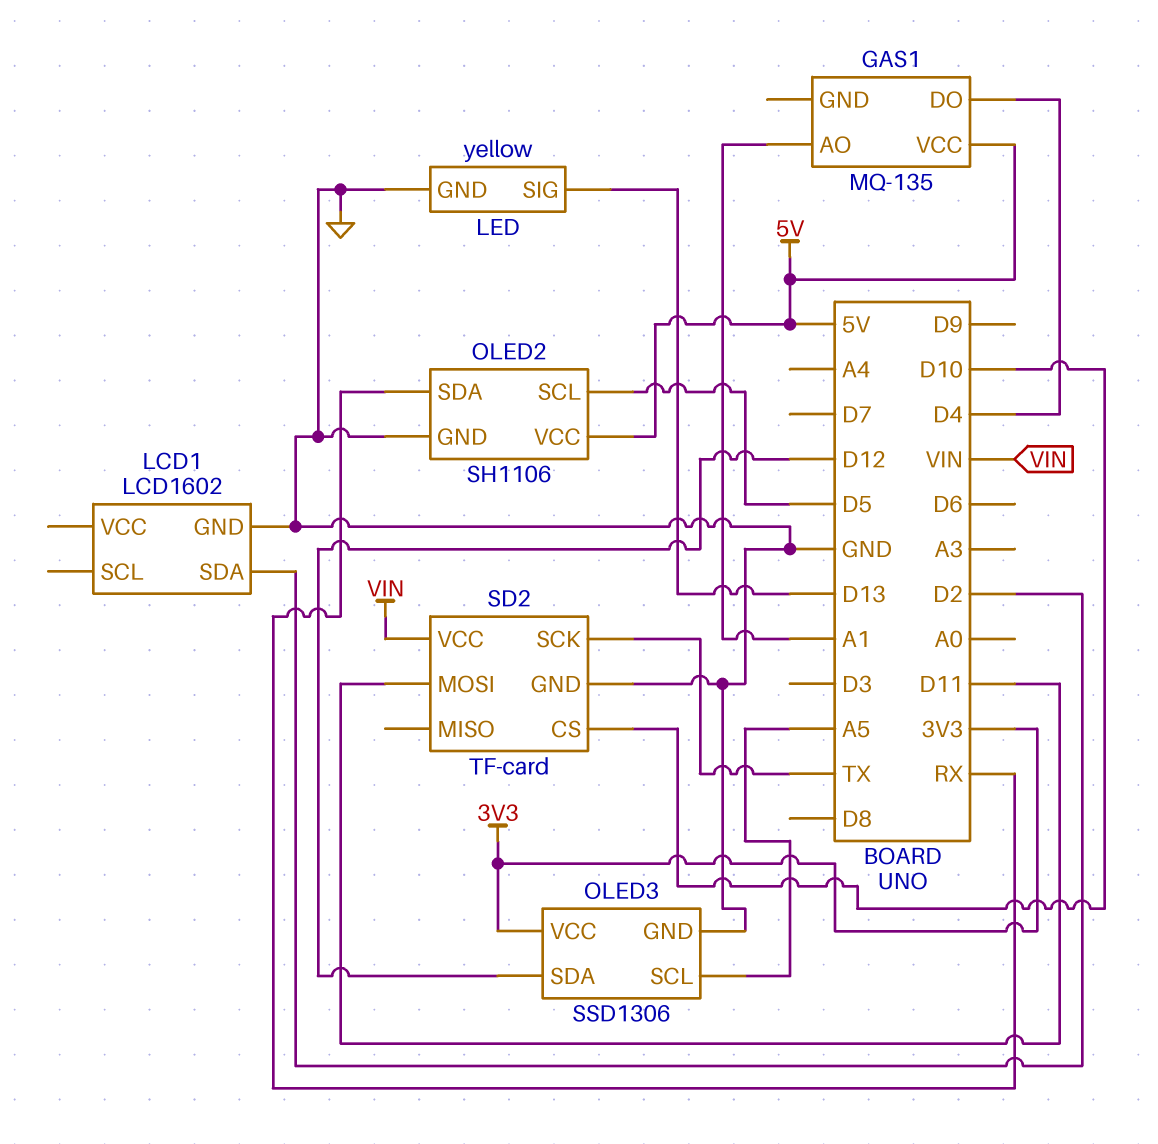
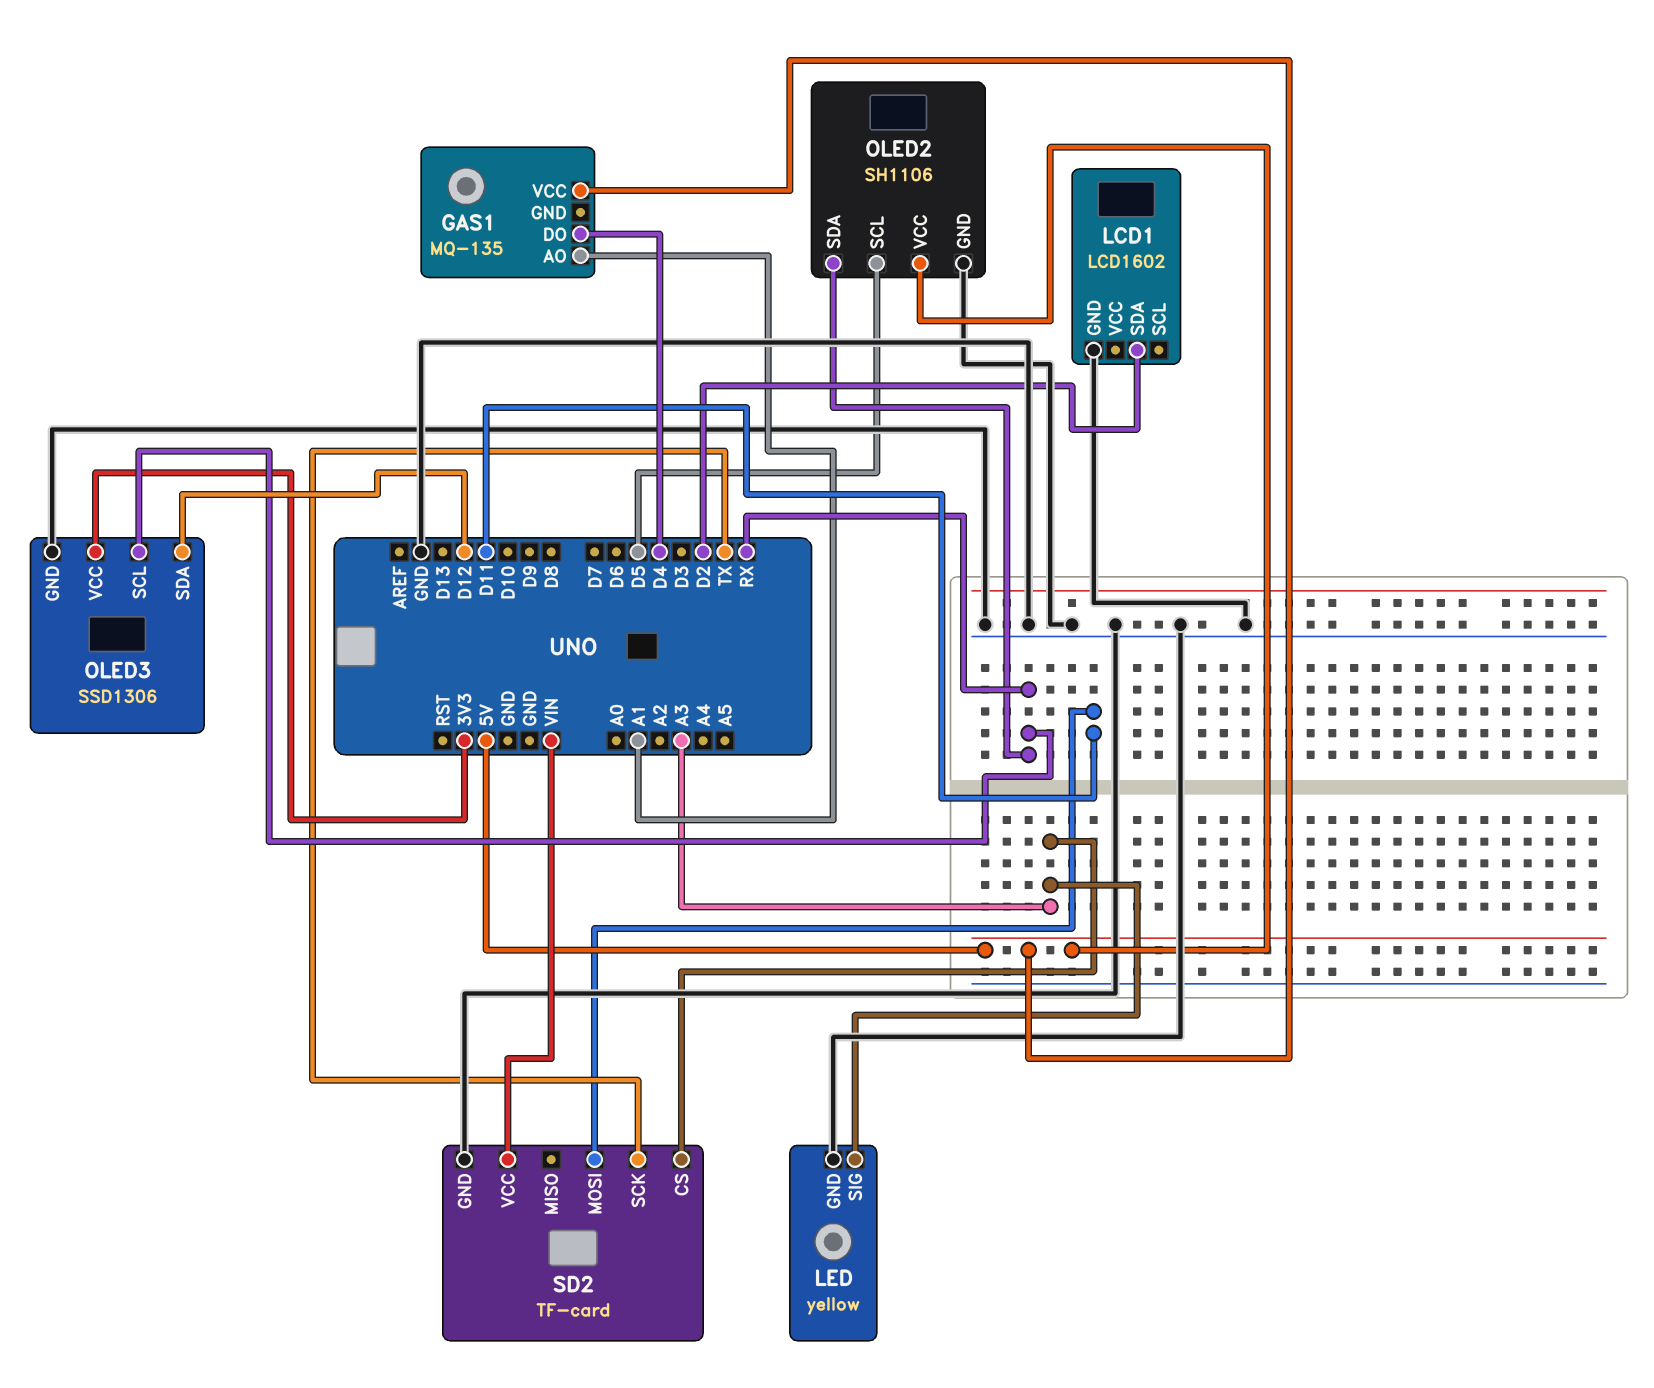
LED pin SIG: D13 -> A3
OLED3 pin SCL: A5 -> RX
SD2 pin CS: D10 -> A3

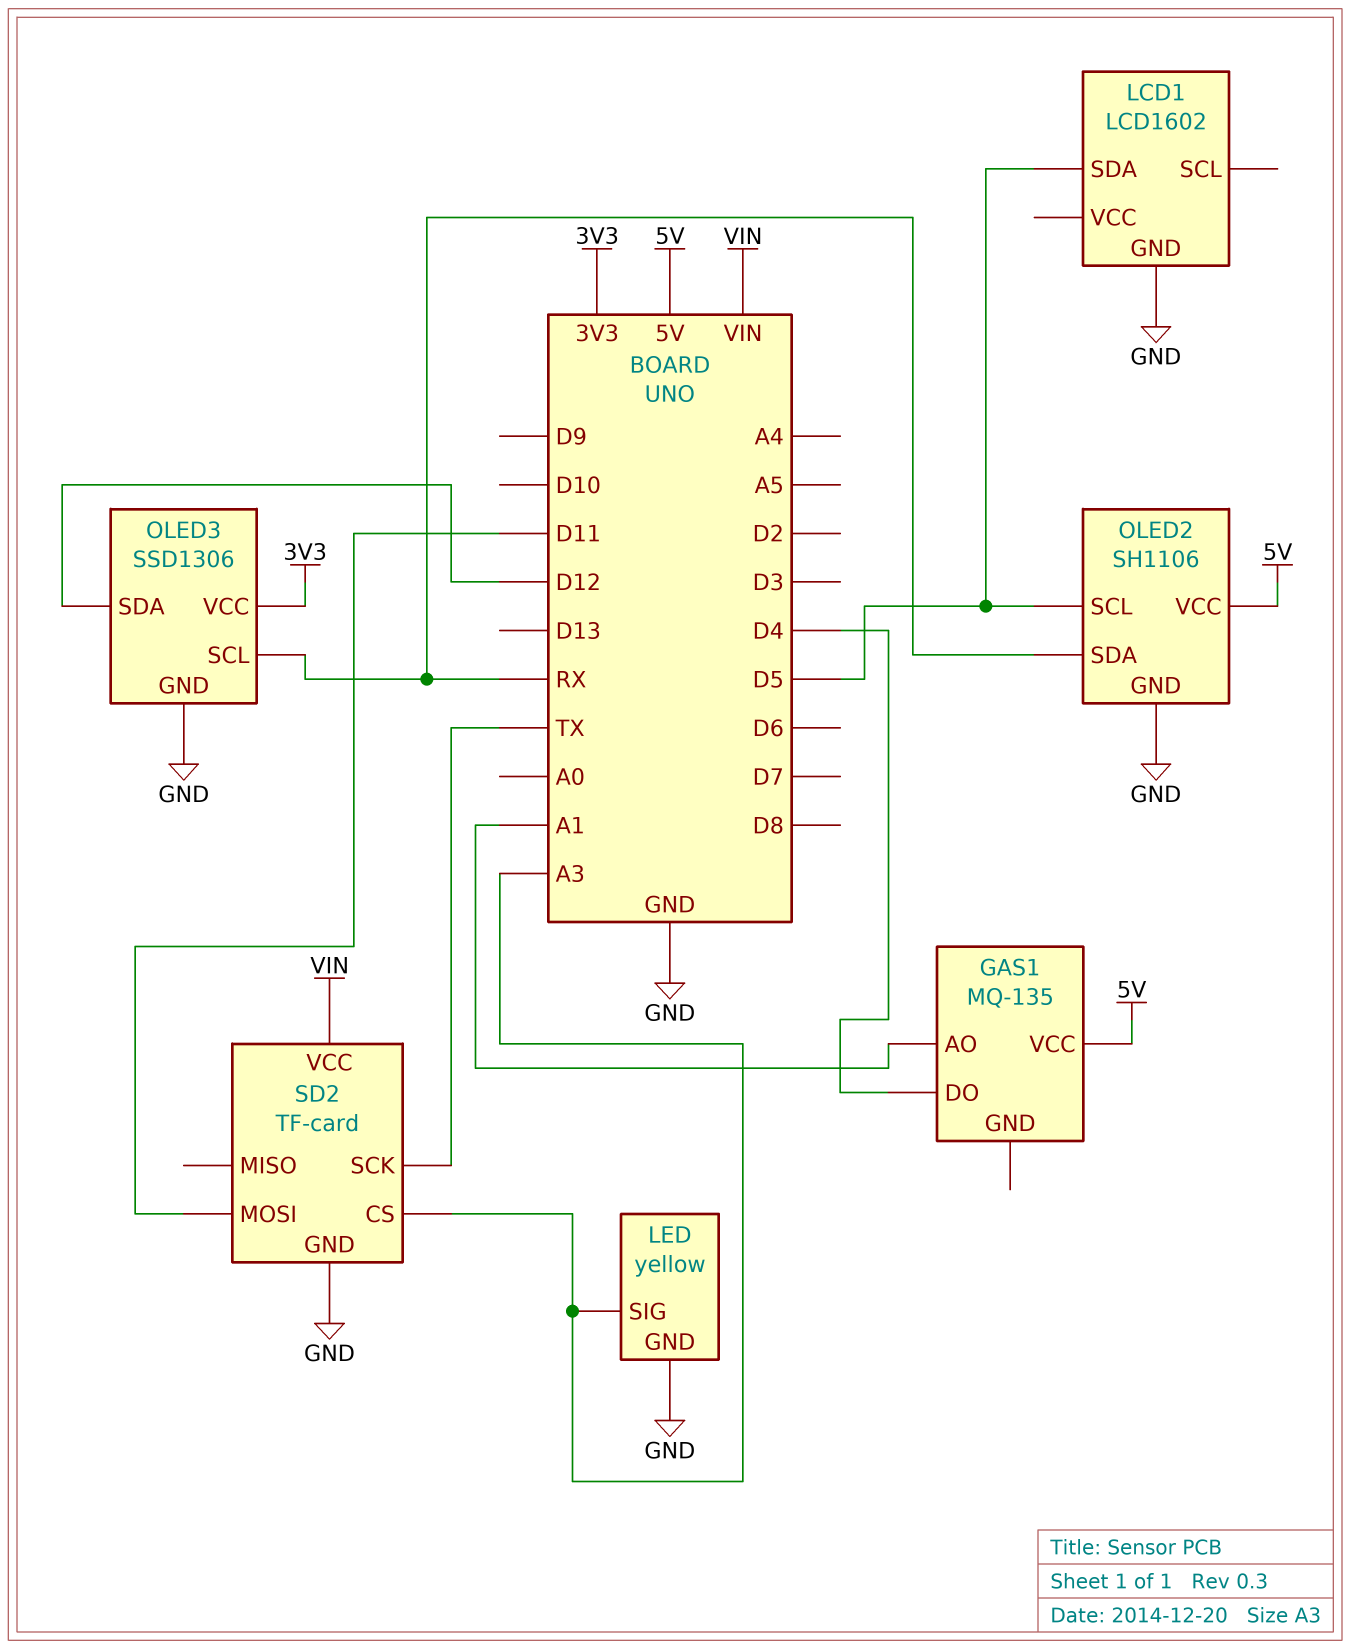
LCD1 pin SDA: D2 -> D5

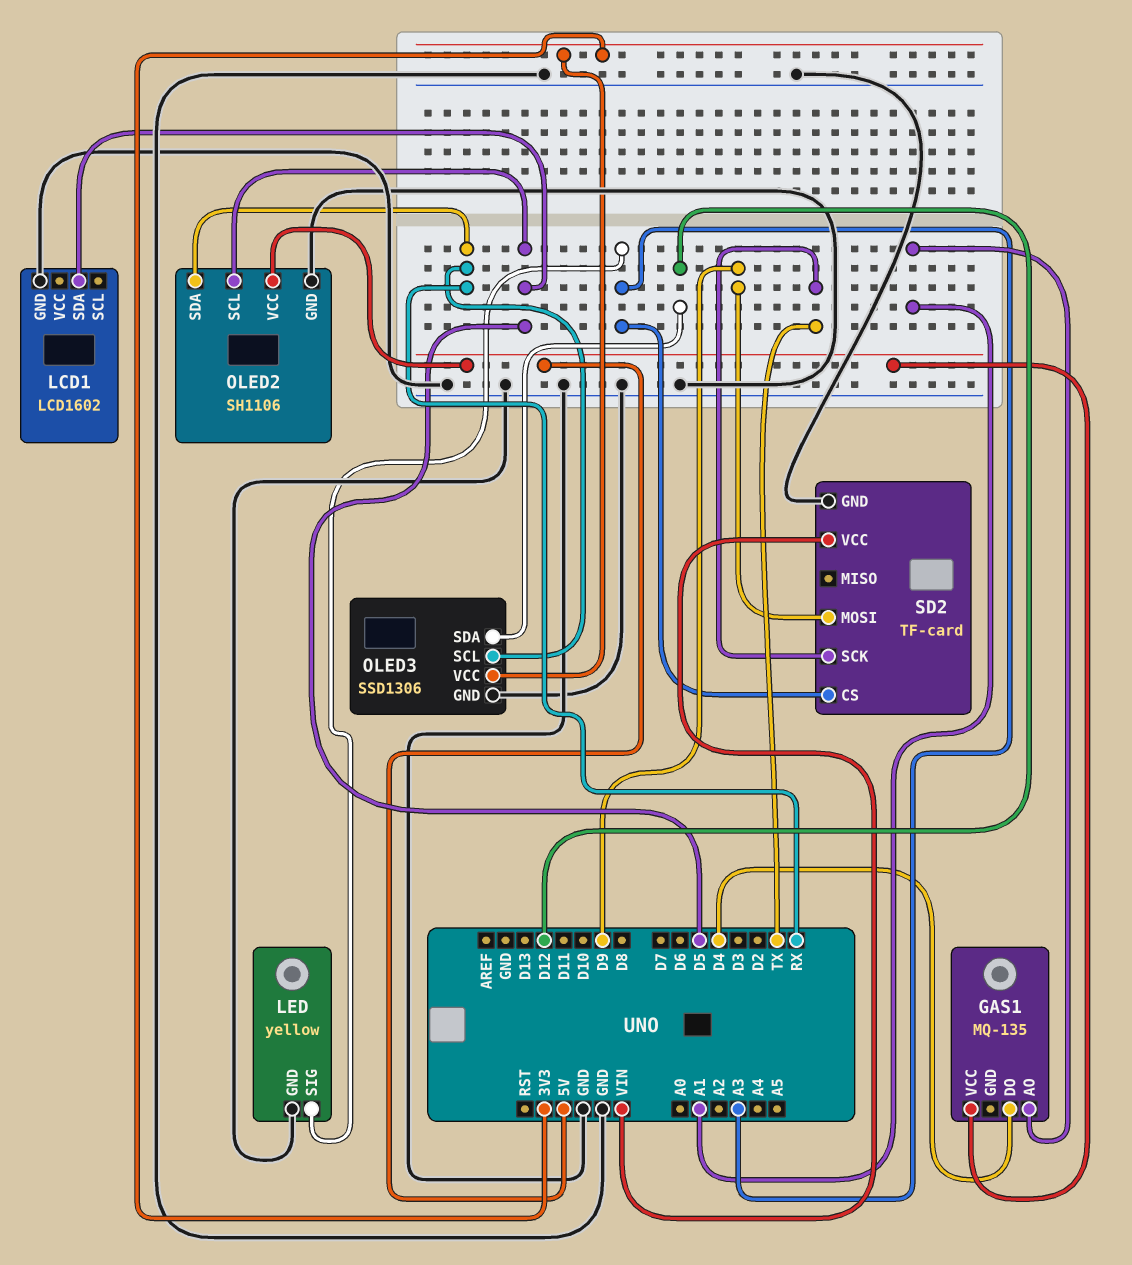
SD2 pin MOSI: D11 -> D9

